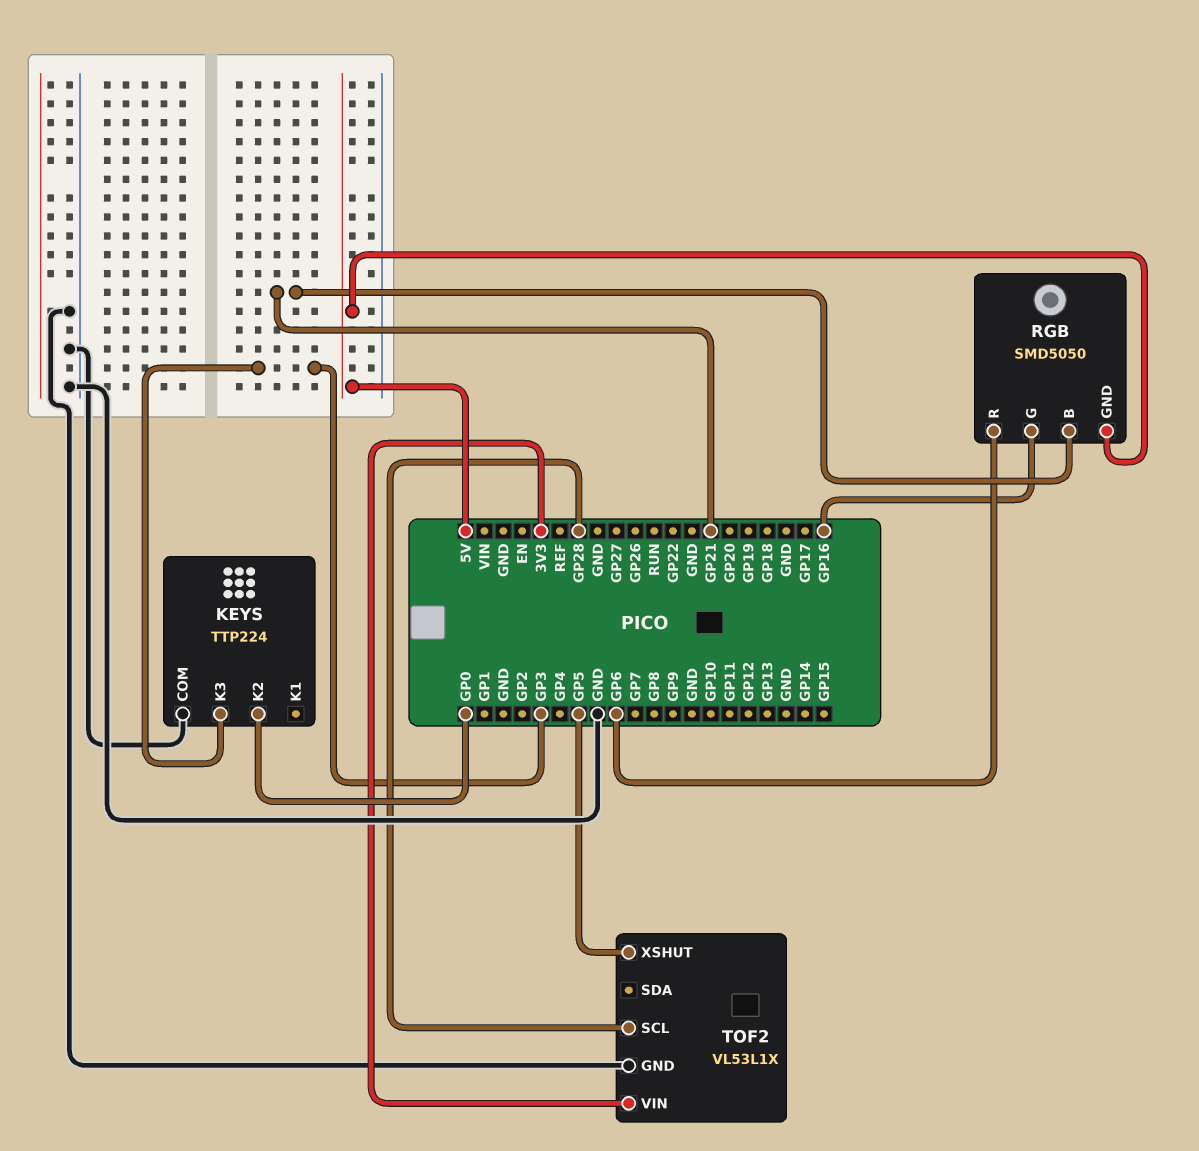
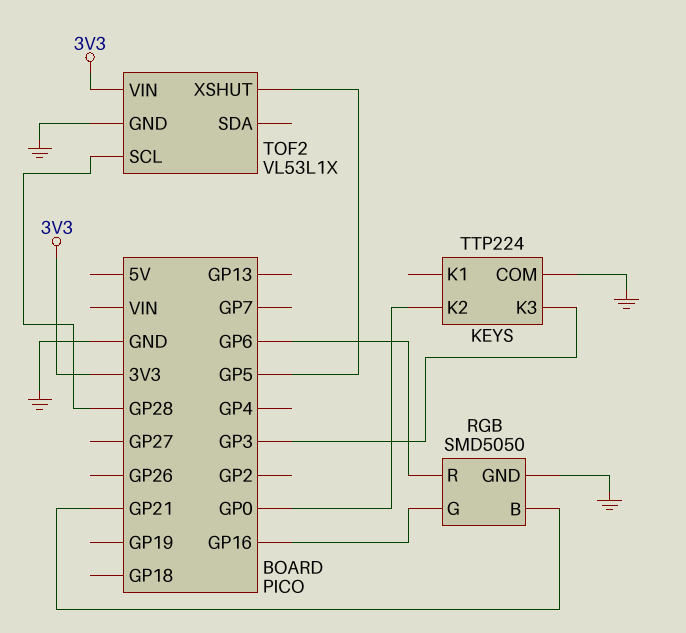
RGB pin GND: 5V -> GND

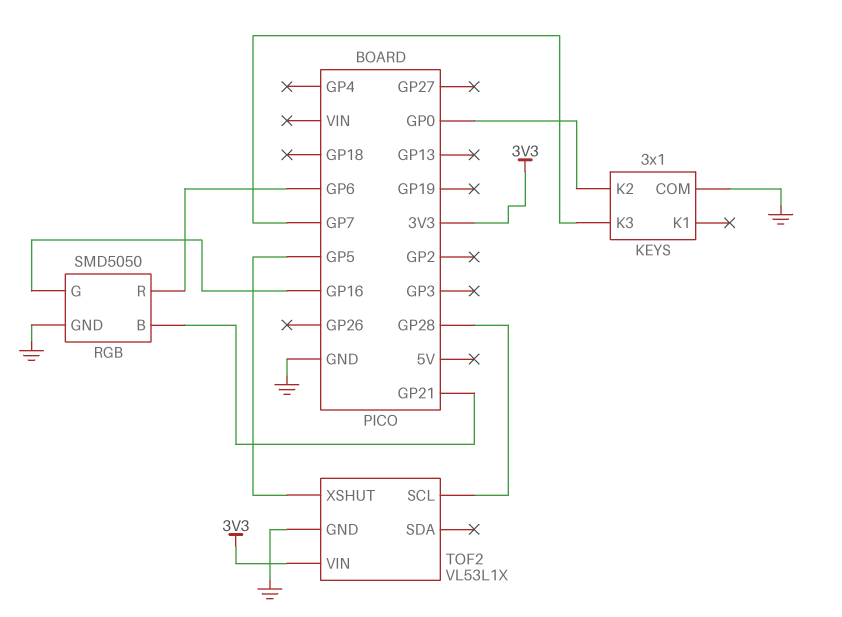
KEYS: TTP224 -> 3x1
KEYS pin K3: GP3 -> GP7

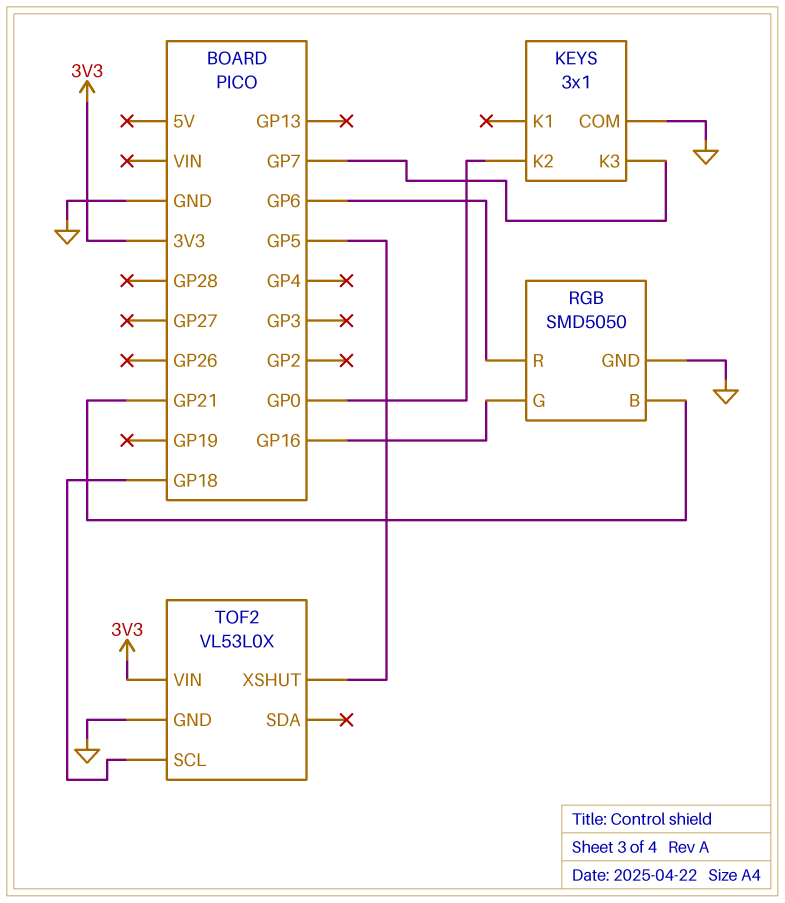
TOF2: VL53L1X -> VL53L0X
TOF2 pin SCL: GP28 -> GP18

